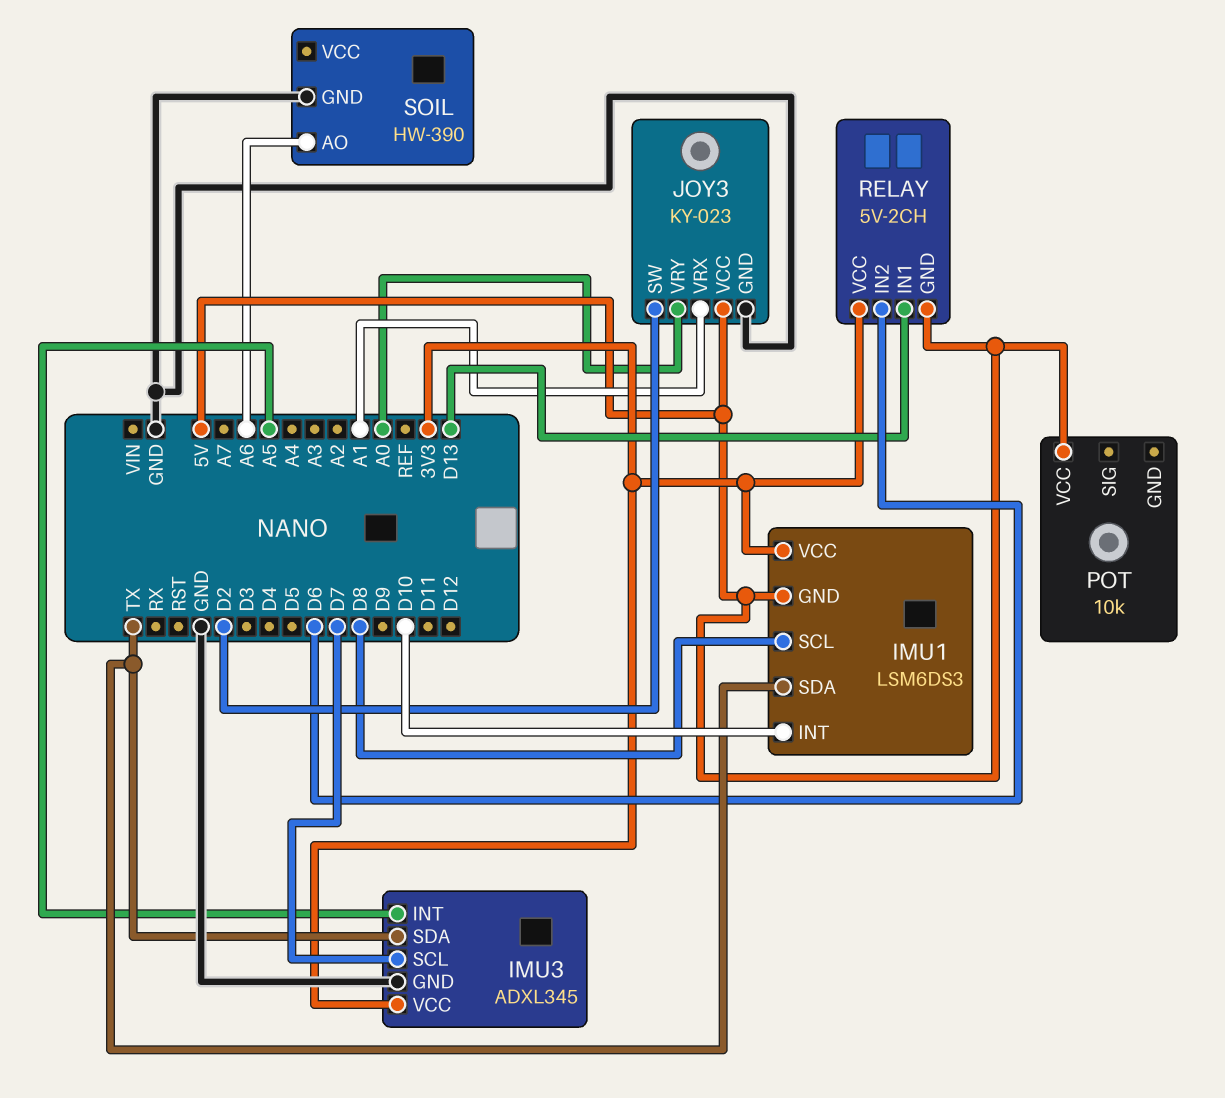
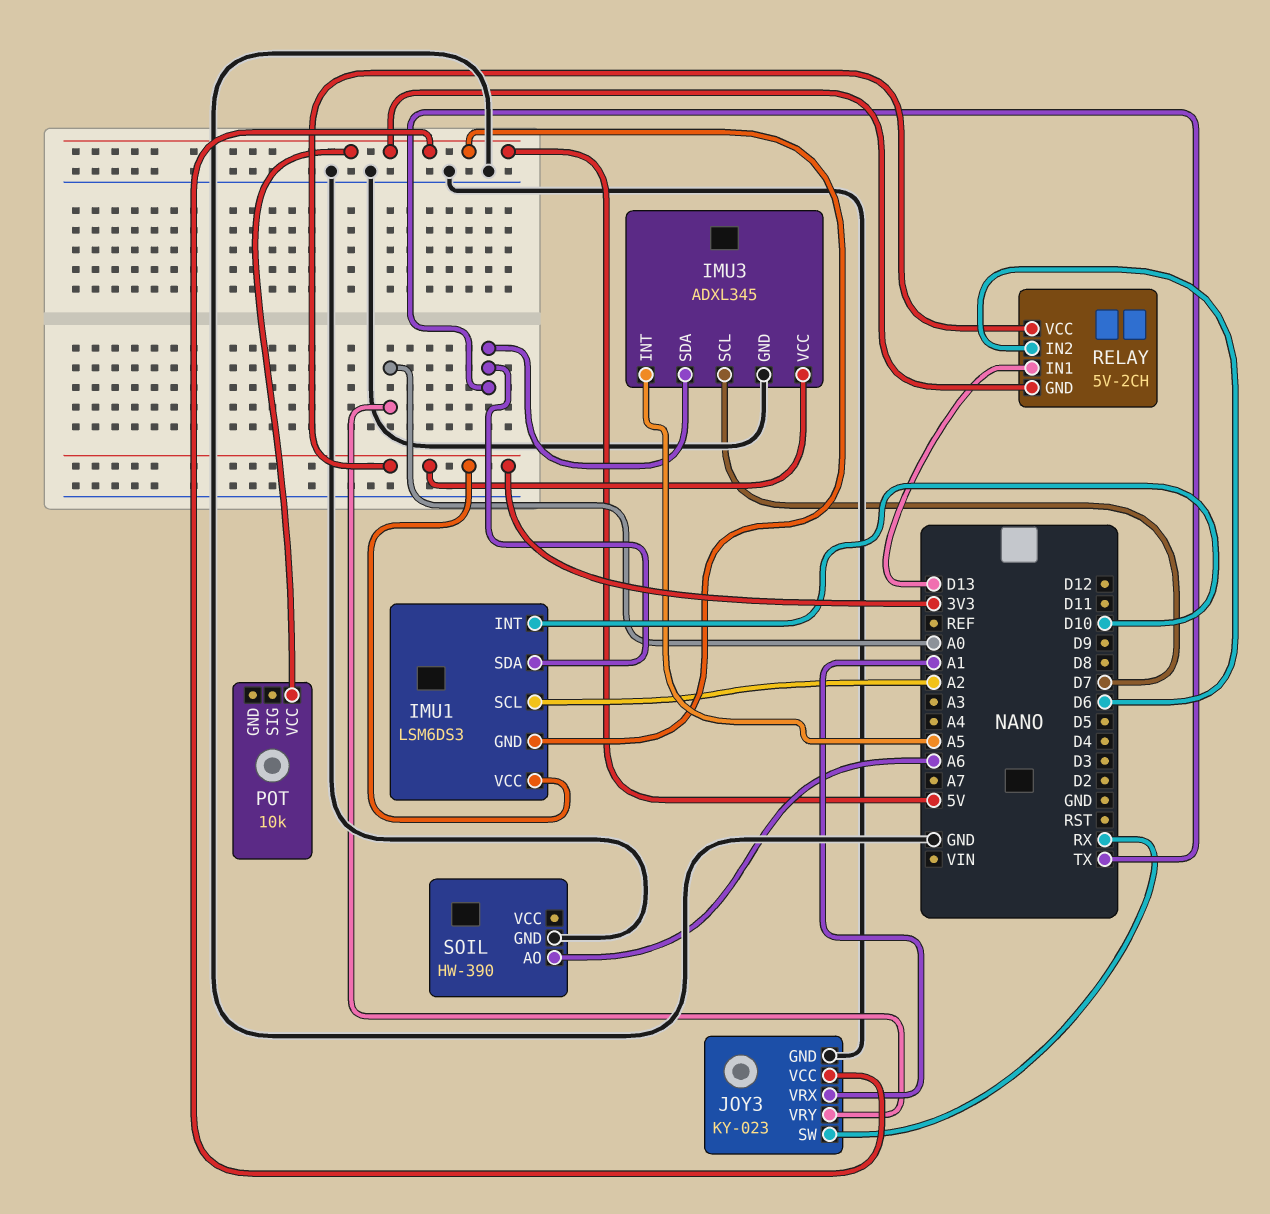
IMU1 pin SCL: D8 -> A2
JOY3 pin SW: D2 -> RX

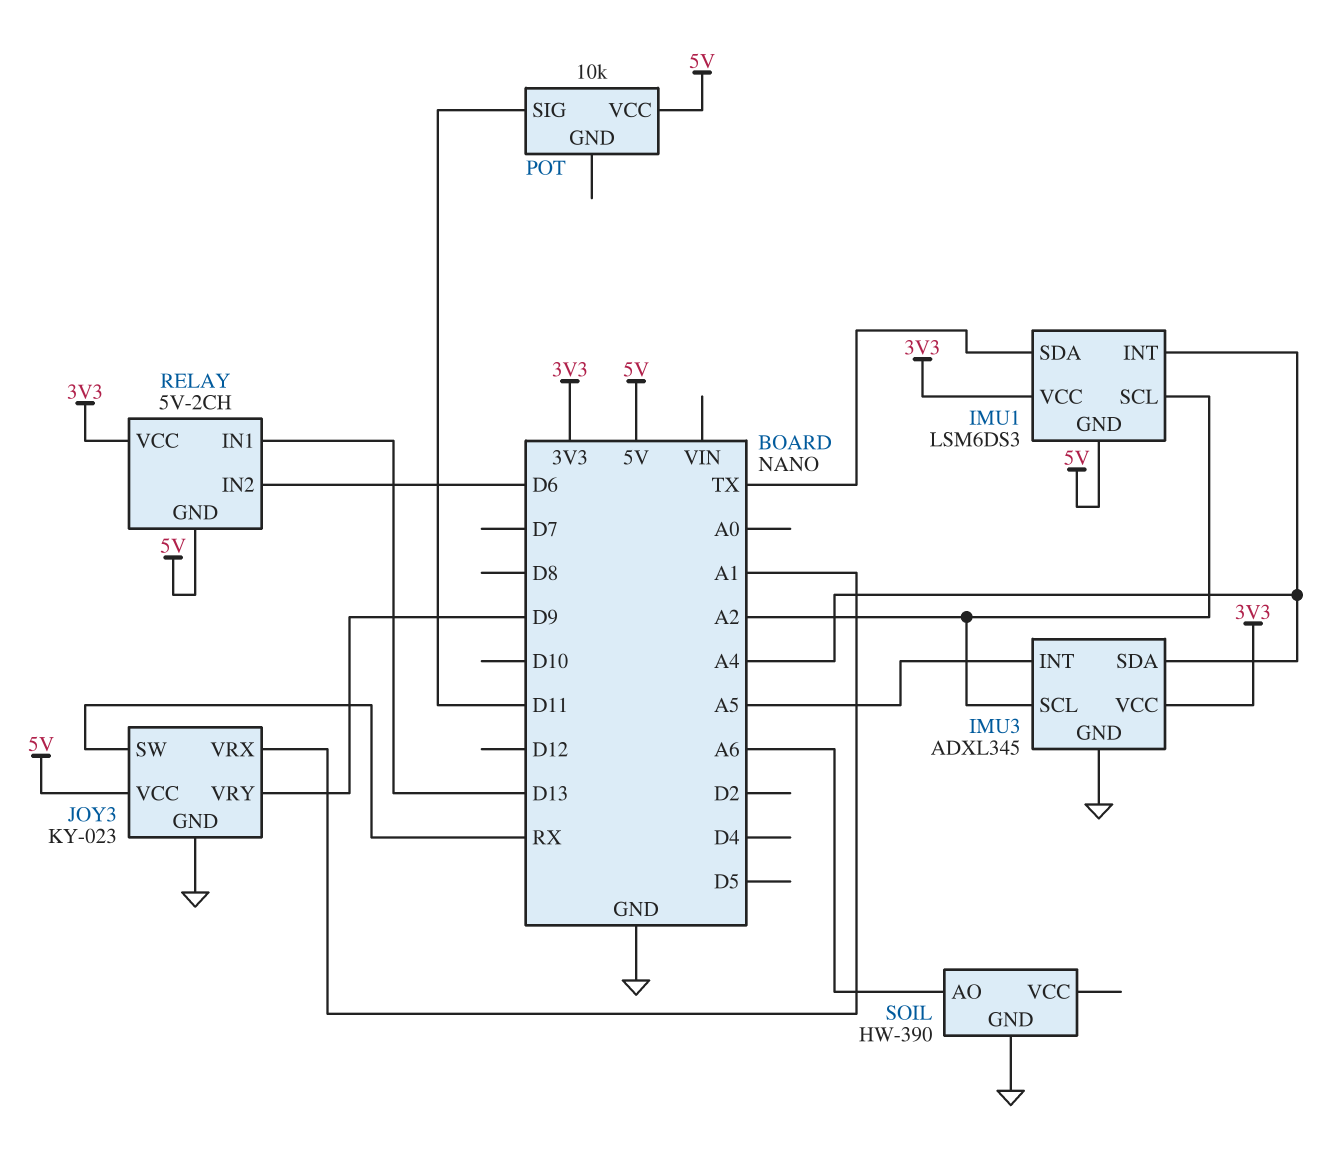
IMU1 pin INT: D10 -> A4
IMU3 pin SCL: D7 -> A2
IMU3 pin SDA: TX -> A4
JOY3 pin VRY: A0 -> D9
POT pin SIG: none -> D11

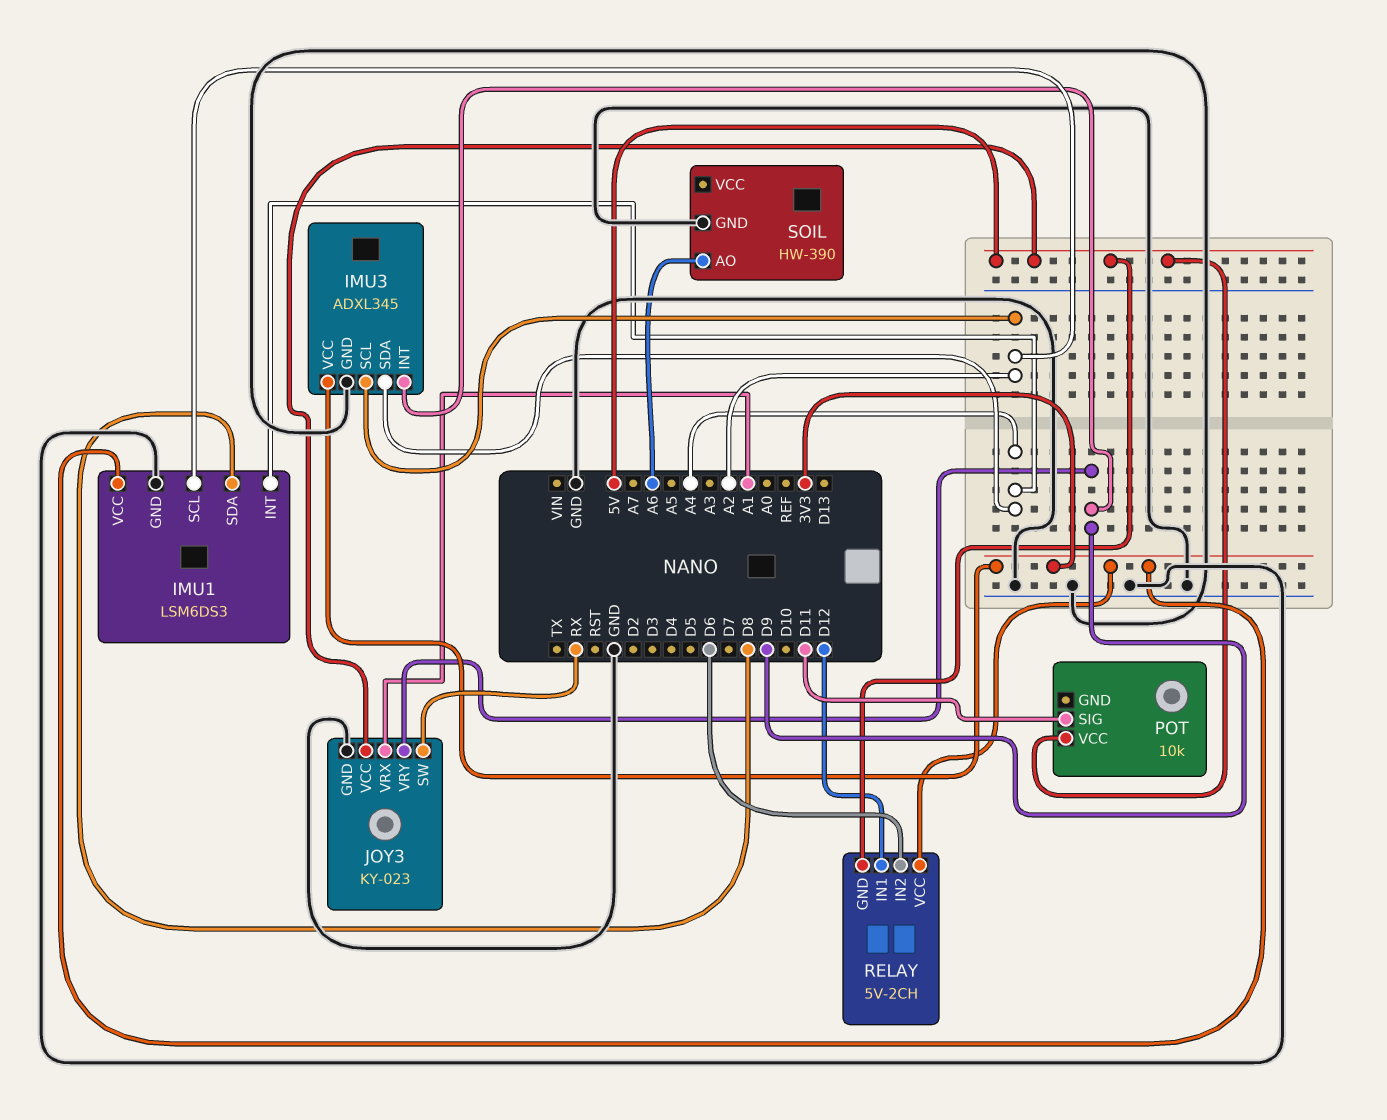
IMU1 pin GND: 5V -> GND
IMU1 pin SDA: TX -> D8
IMU3 pin INT: A5 -> D9
RELAY pin IN1: D13 -> D12

